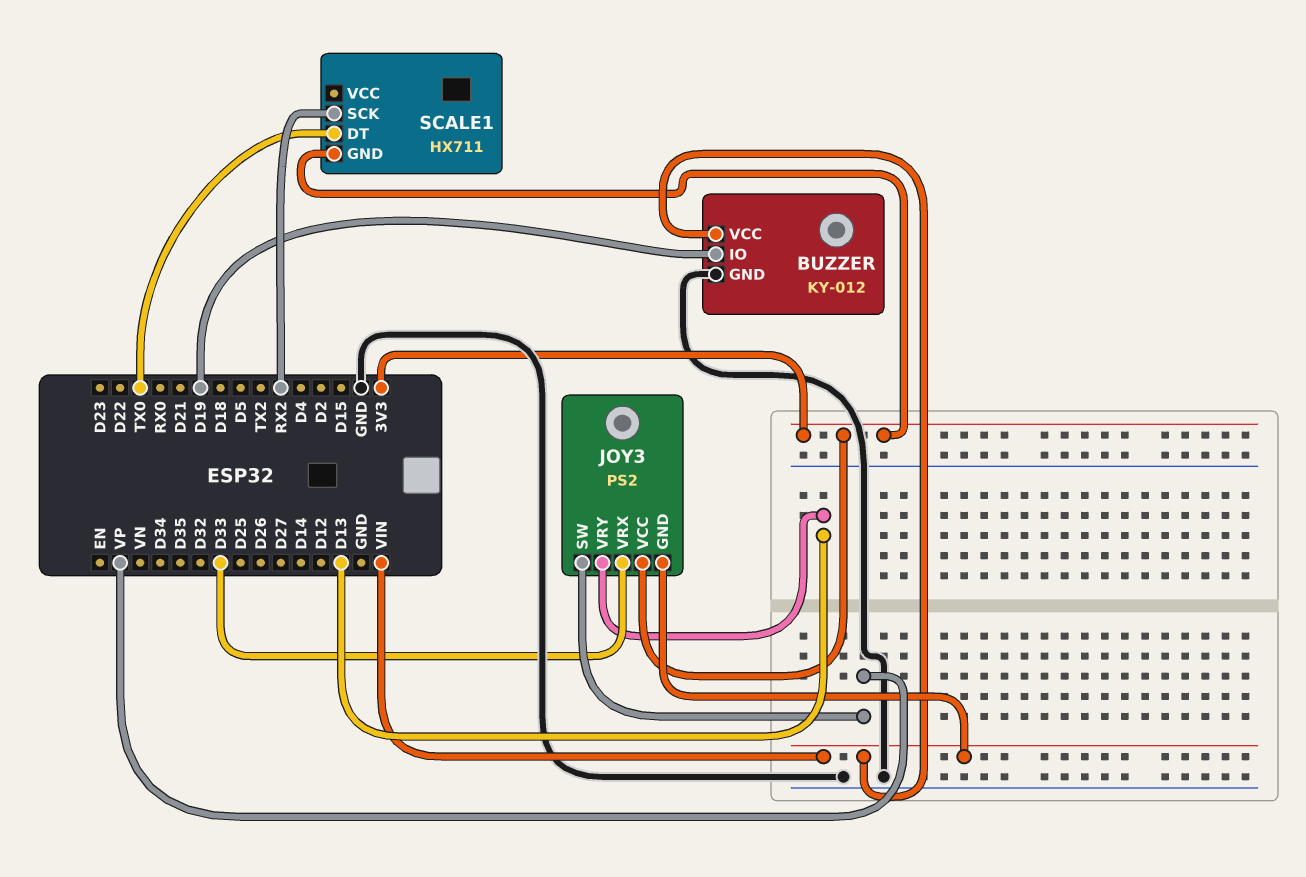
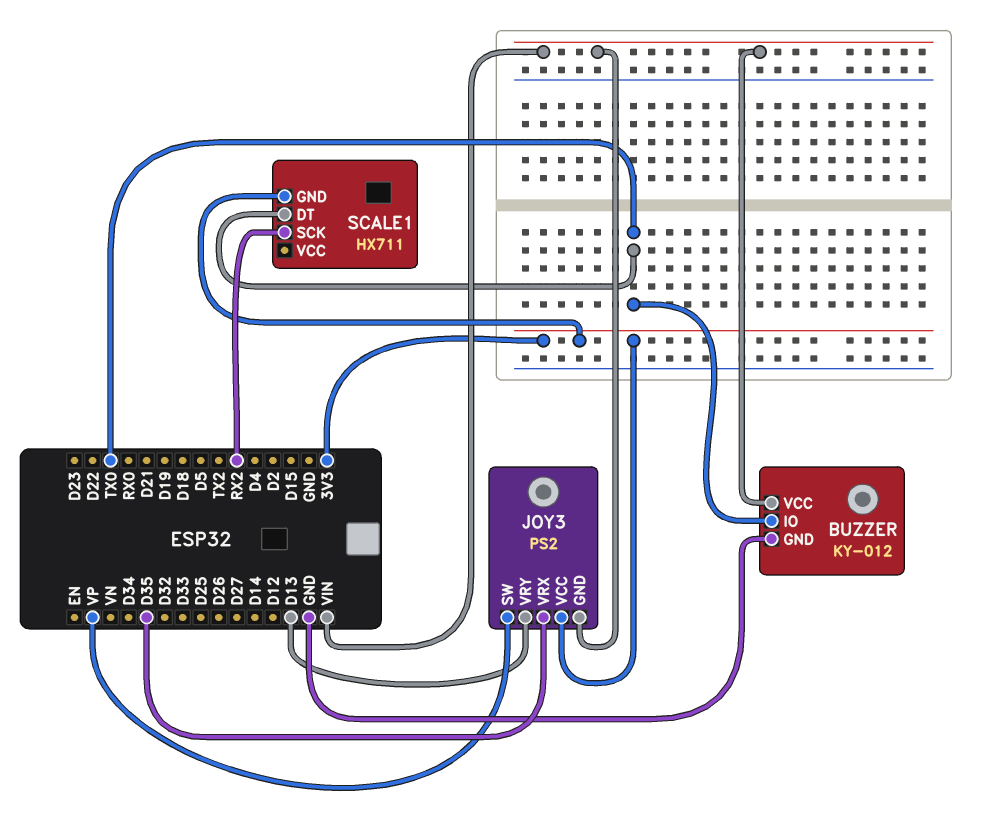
BUZZER pin IO: D19 -> TX0
JOY3 pin VRX: D33 -> D35

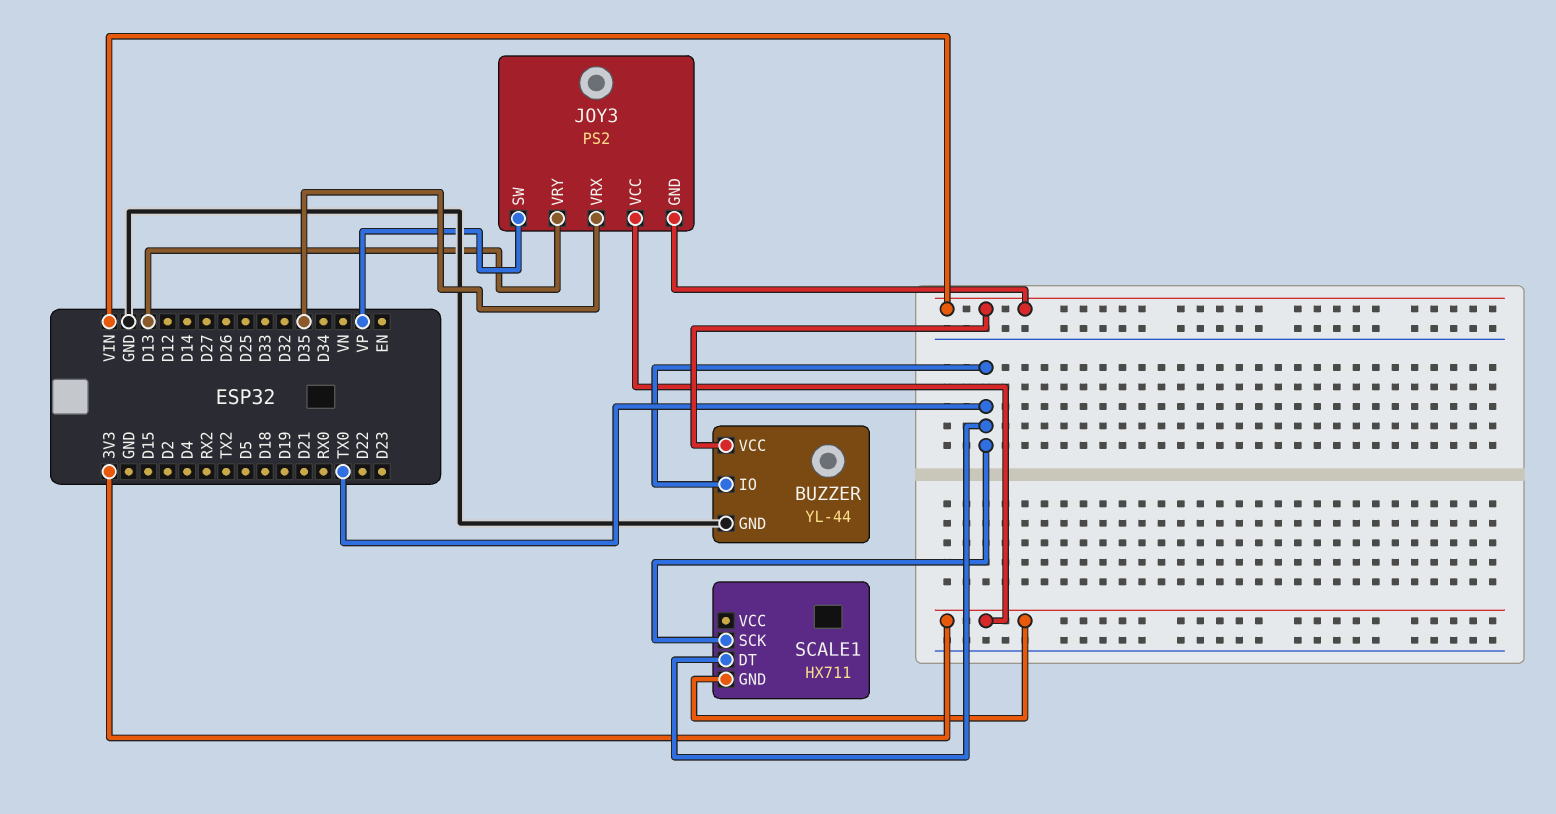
BUZZER: KY-012 -> YL-44
SCALE1 pin SCK: RX2 -> TX0

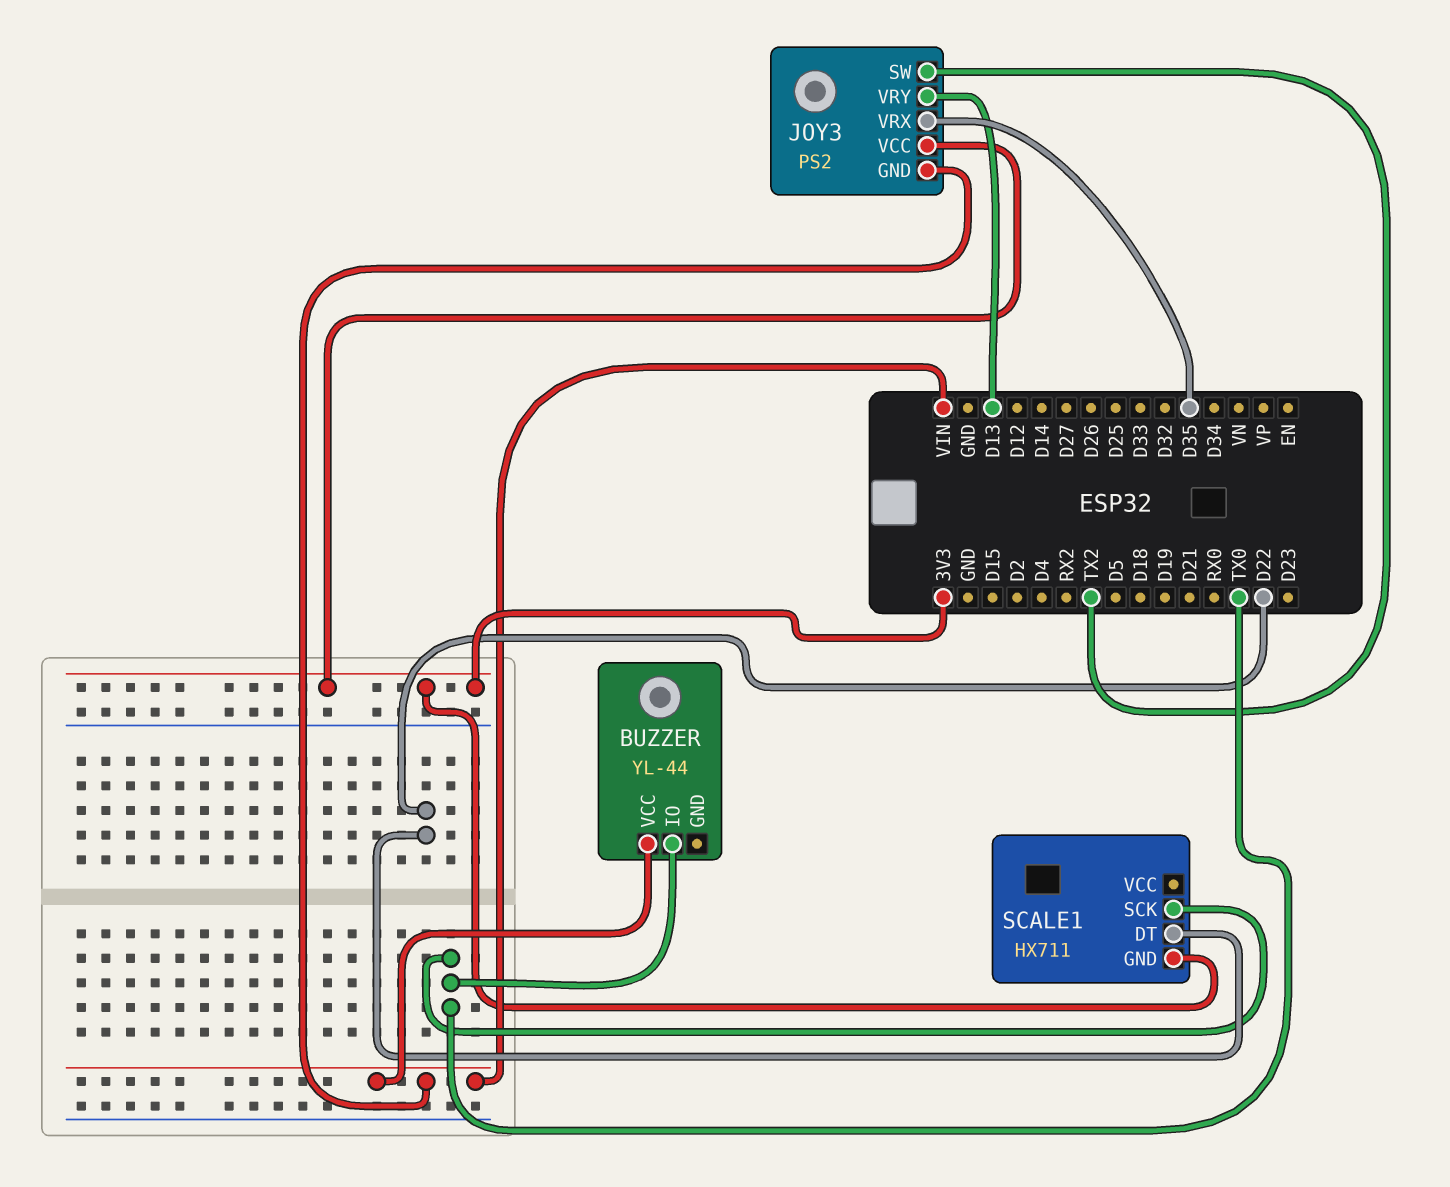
BUZZER pin GND: GND -> none
JOY3 pin SW: VP -> TX2
SCALE1 pin DT: TX0 -> D22

